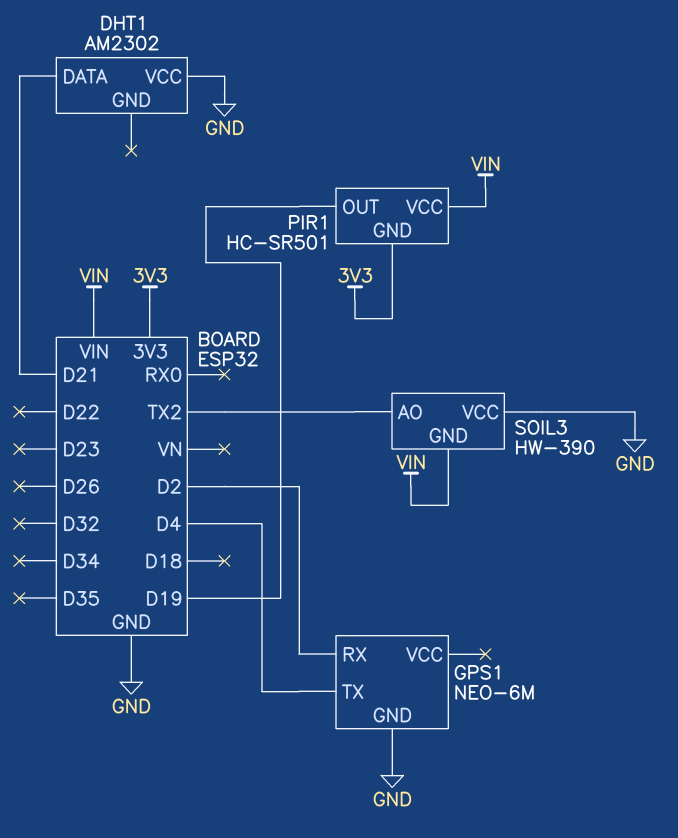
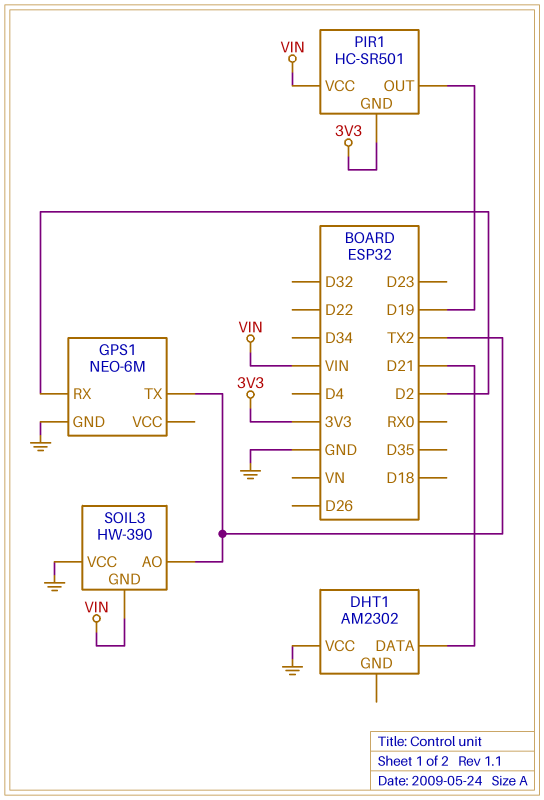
GPS1 pin TX: D4 -> TX2

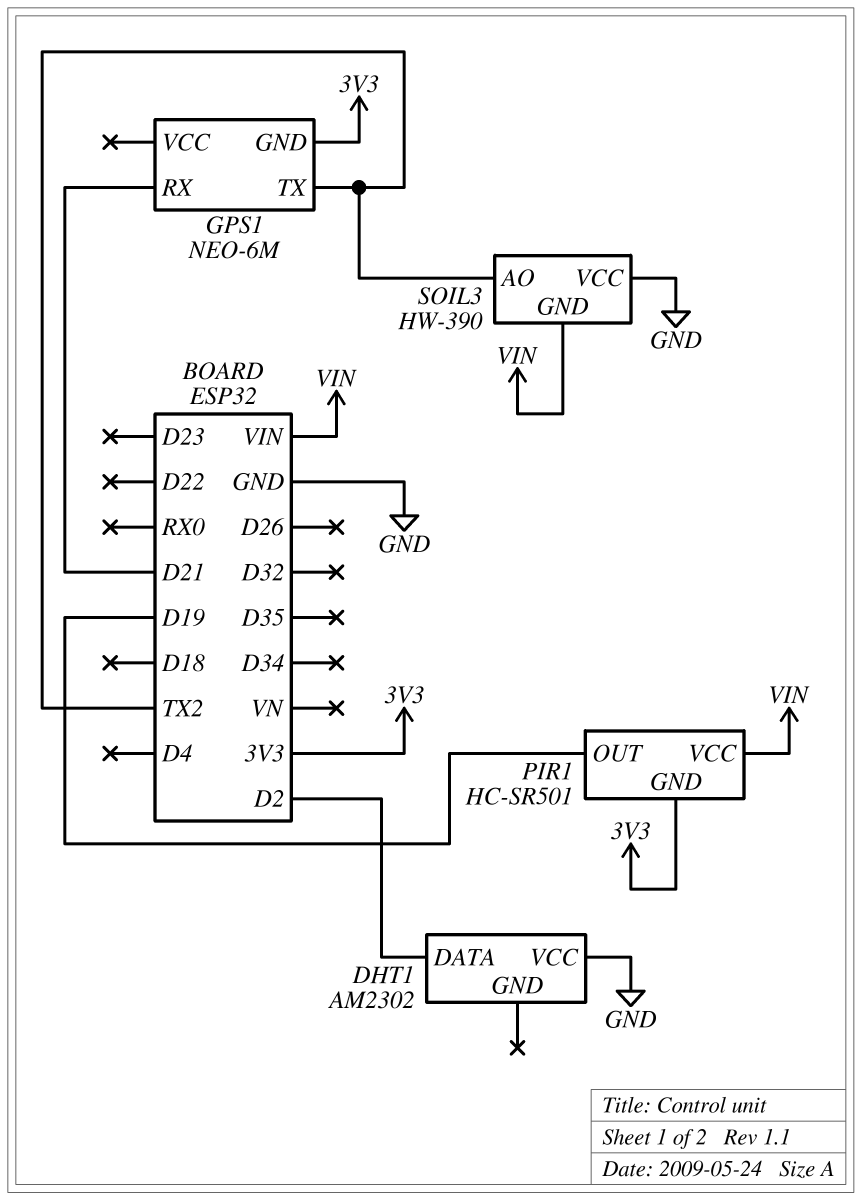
DHT1 pin DATA: D21 -> D2
GPS1 pin GND: GND -> 3V3
GPS1 pin RX: D2 -> D21

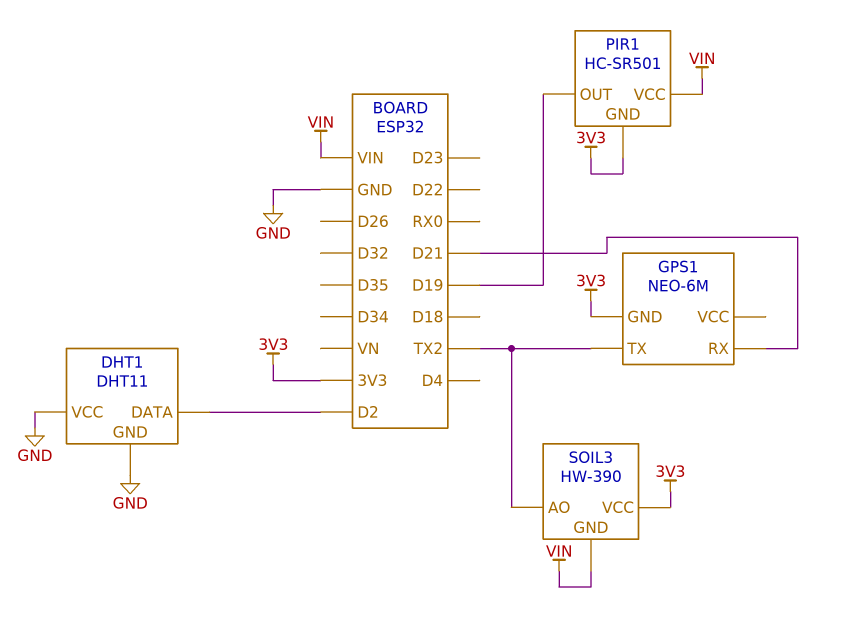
DHT1: AM2302 -> DHT11
DHT1 pin GND: none -> GND
SOIL3 pin VCC: GND -> 3V3

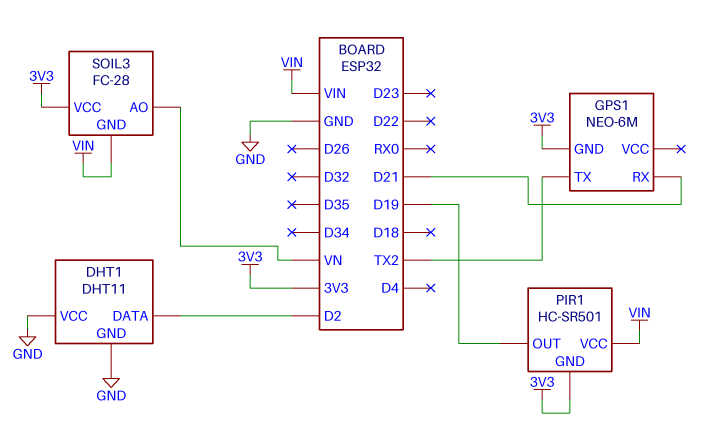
SOIL3: HW-390 -> FC-28
SOIL3 pin AO: TX2 -> VN

